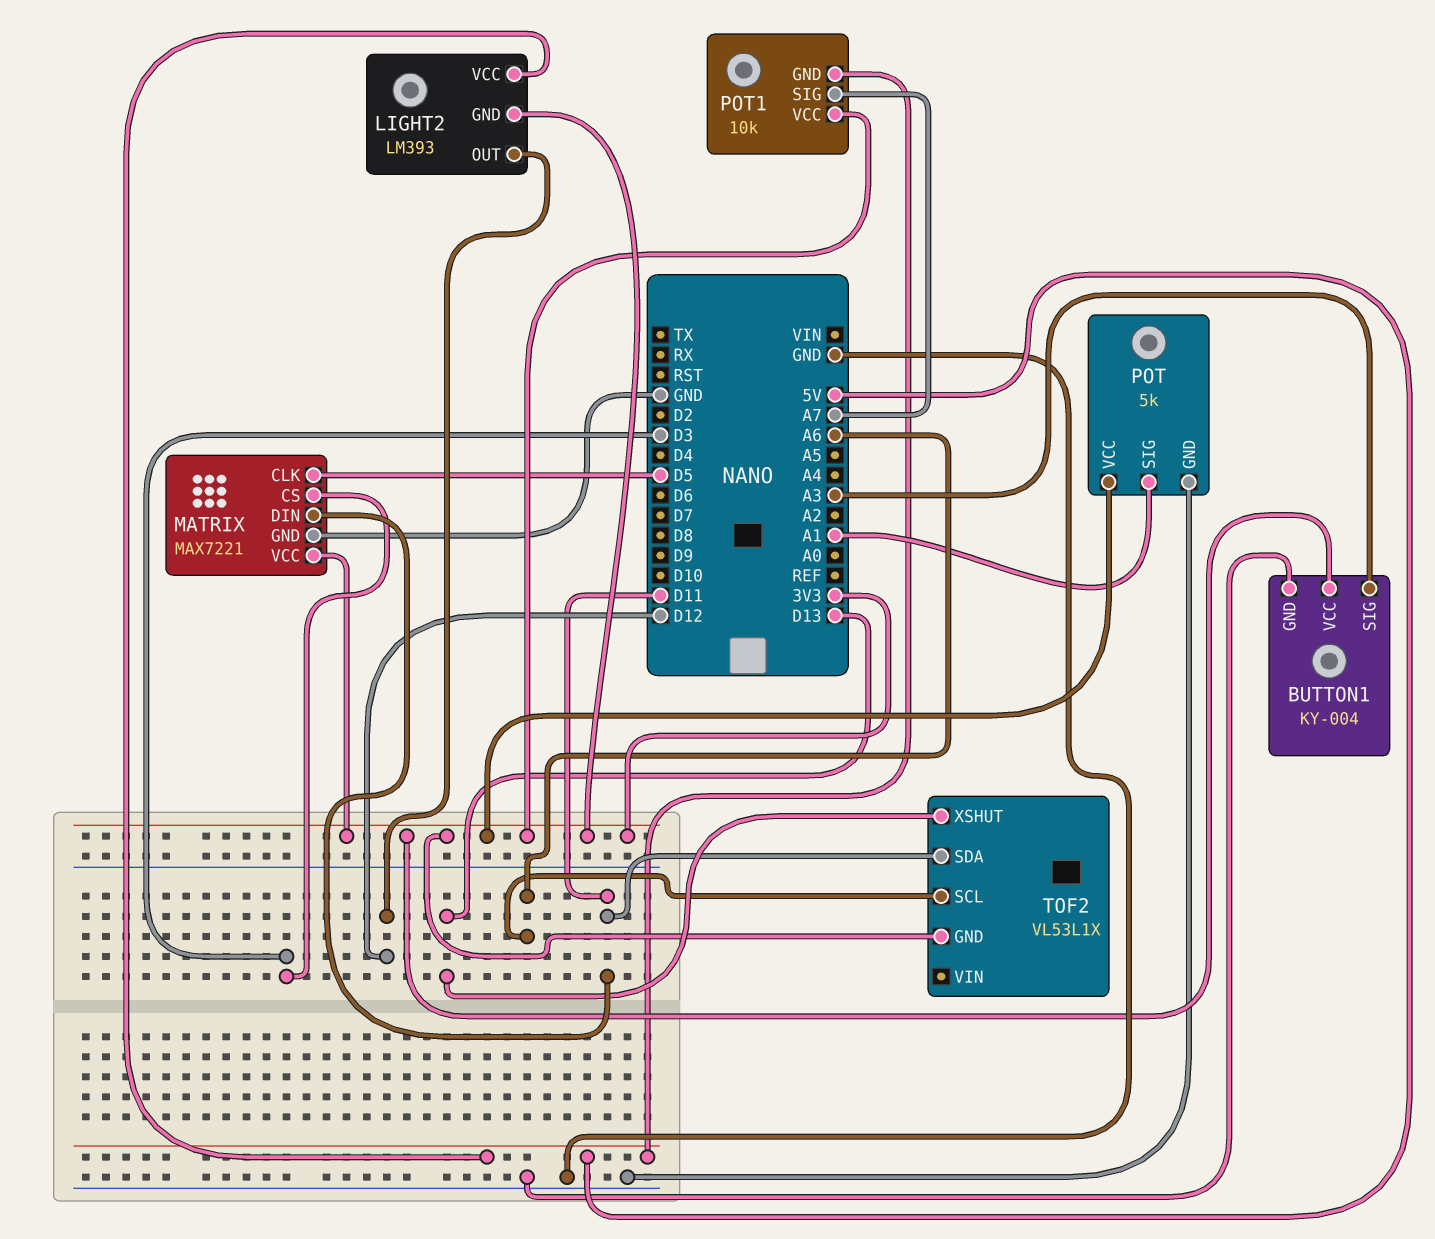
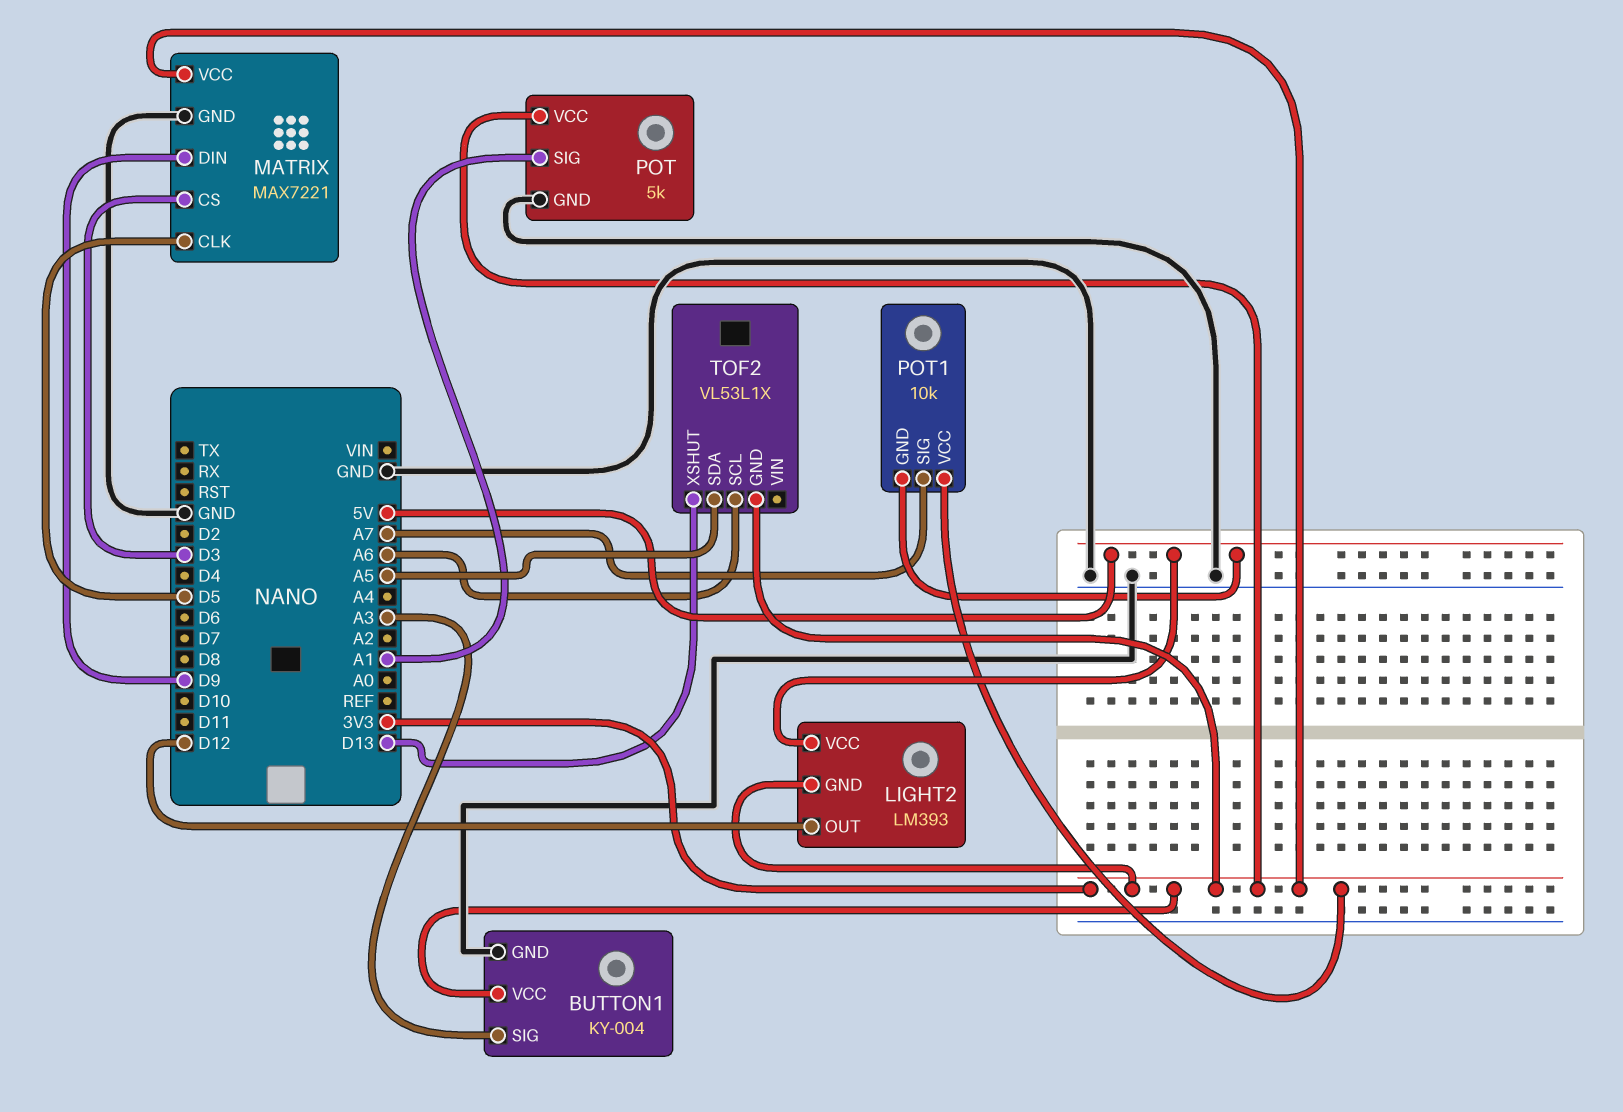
MATRIX pin DIN: D11 -> D9
TOF2 pin SDA: D11 -> A5

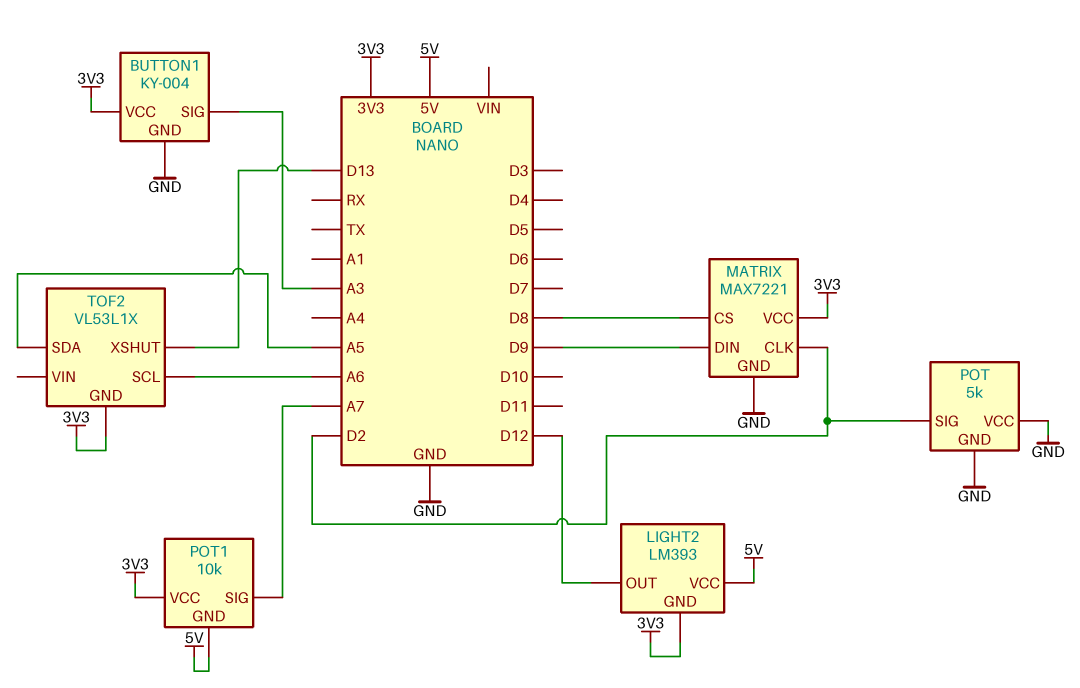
MATRIX pin CLK: D5 -> D2
MATRIX pin CS: D3 -> D8
POT pin SIG: A1 -> D2
POT pin VCC: 3V3 -> GND

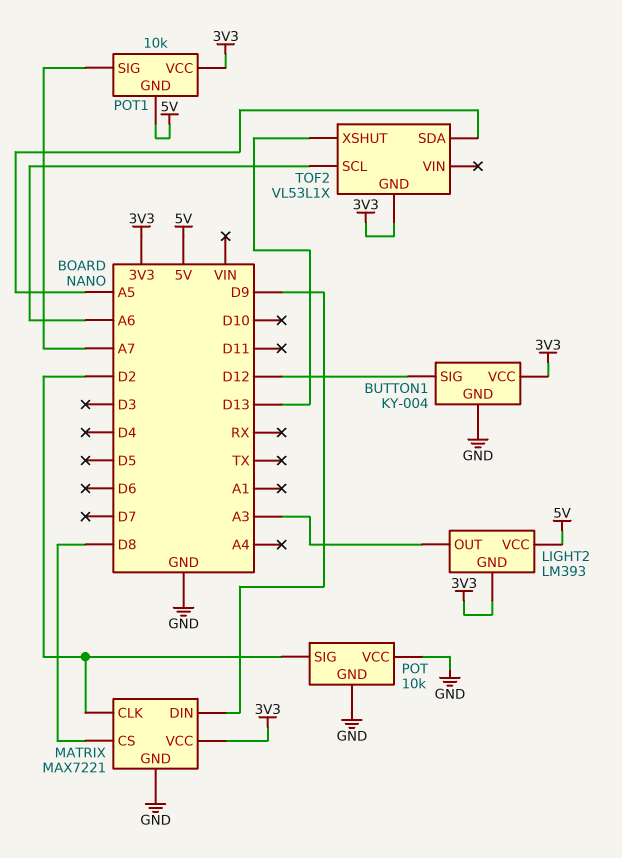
BUTTON1 pin SIG: A3 -> D12
LIGHT2 pin OUT: D12 -> A3
POT: 5k -> 10k

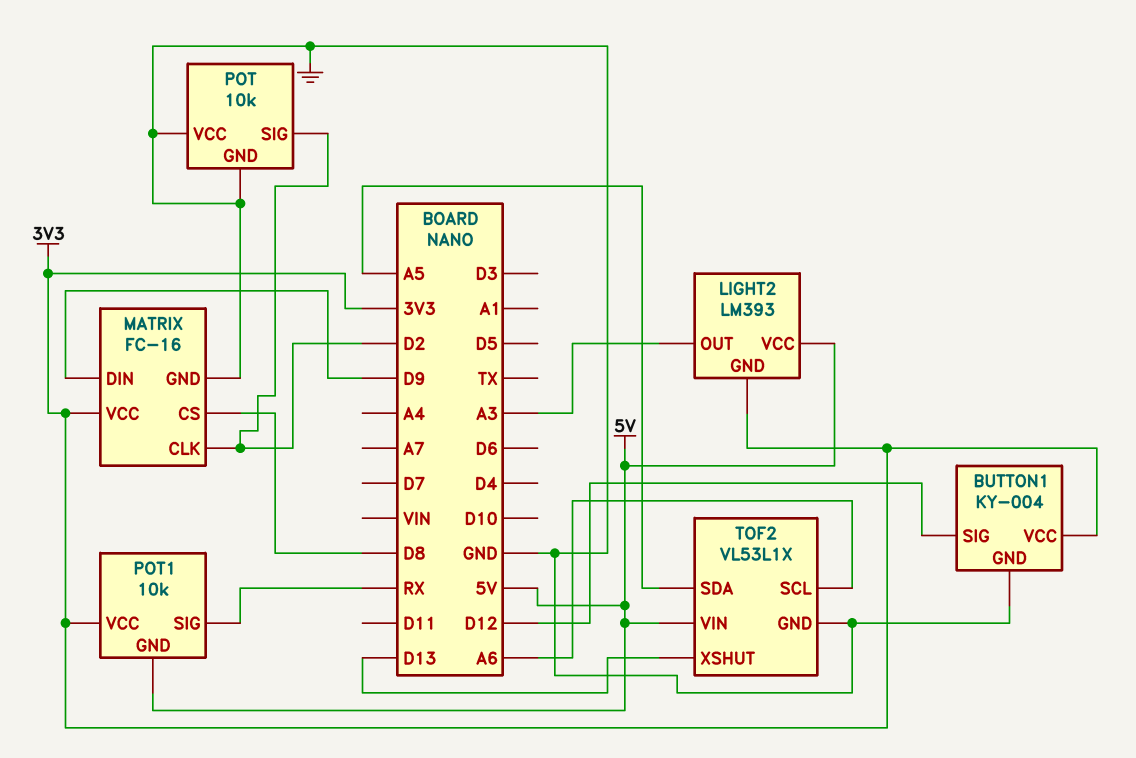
MATRIX: MAX7221 -> FC-16
POT1 pin SIG: A7 -> RX
TOF2 pin GND: 3V3 -> GND
TOF2 pin VIN: none -> 5V

